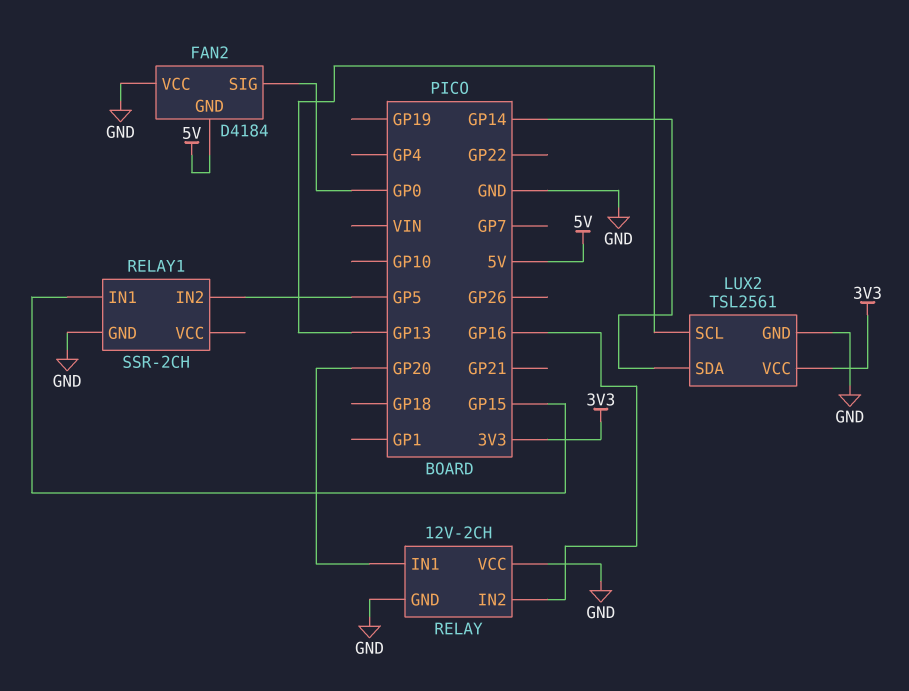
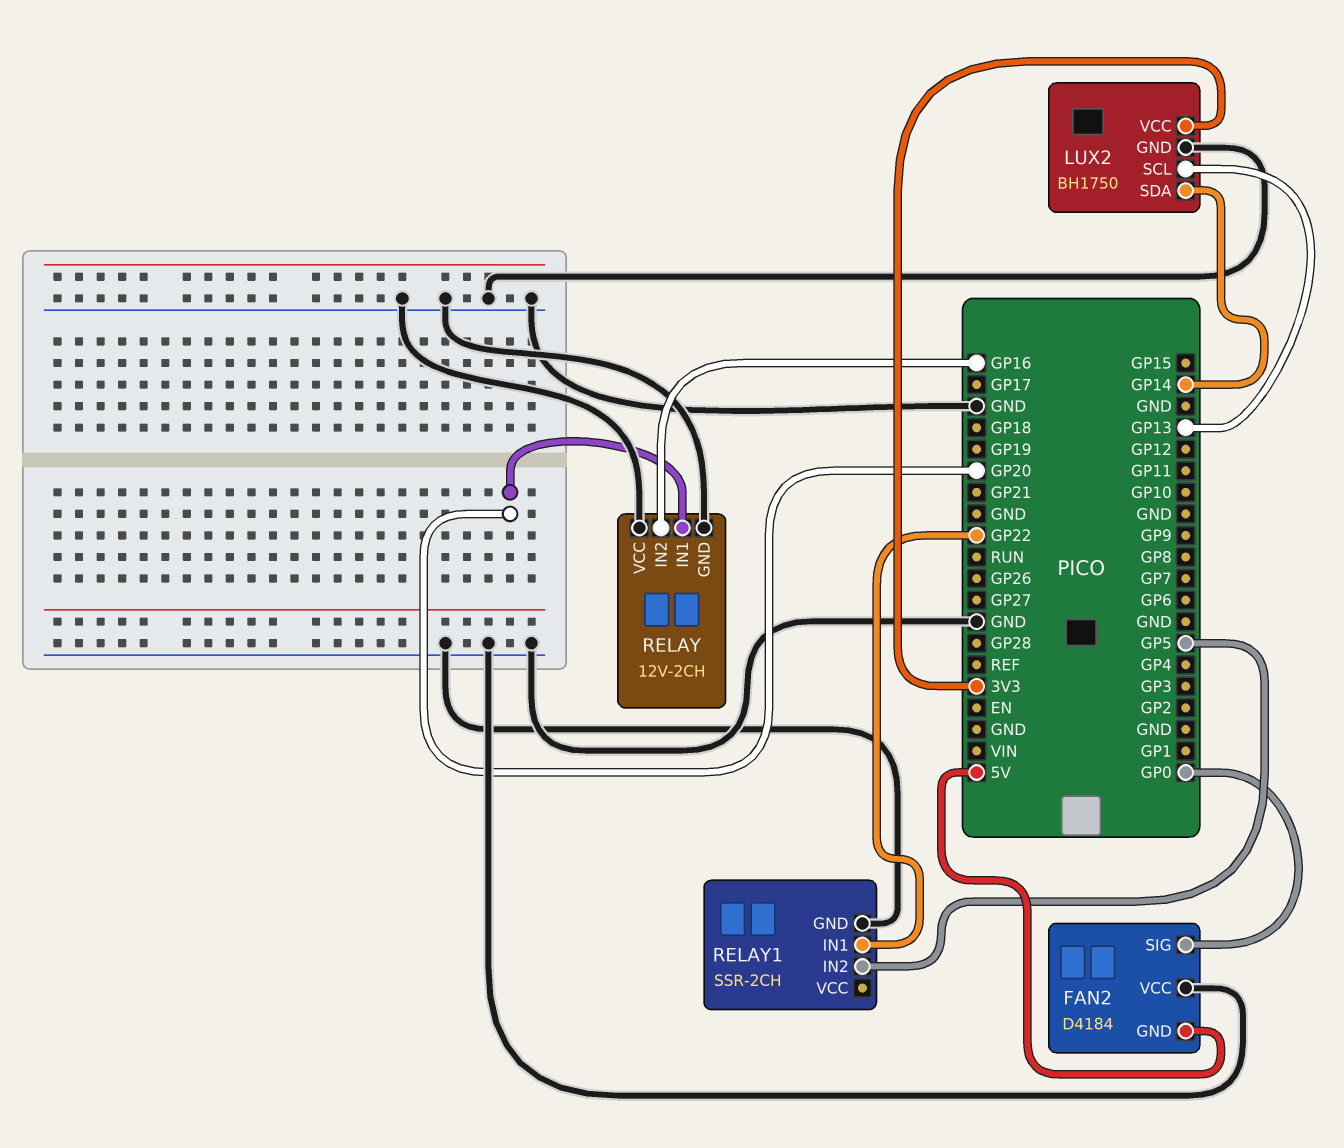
LUX2: TSL2561 -> BH1750
RELAY1 pin IN1: GP15 -> GP22

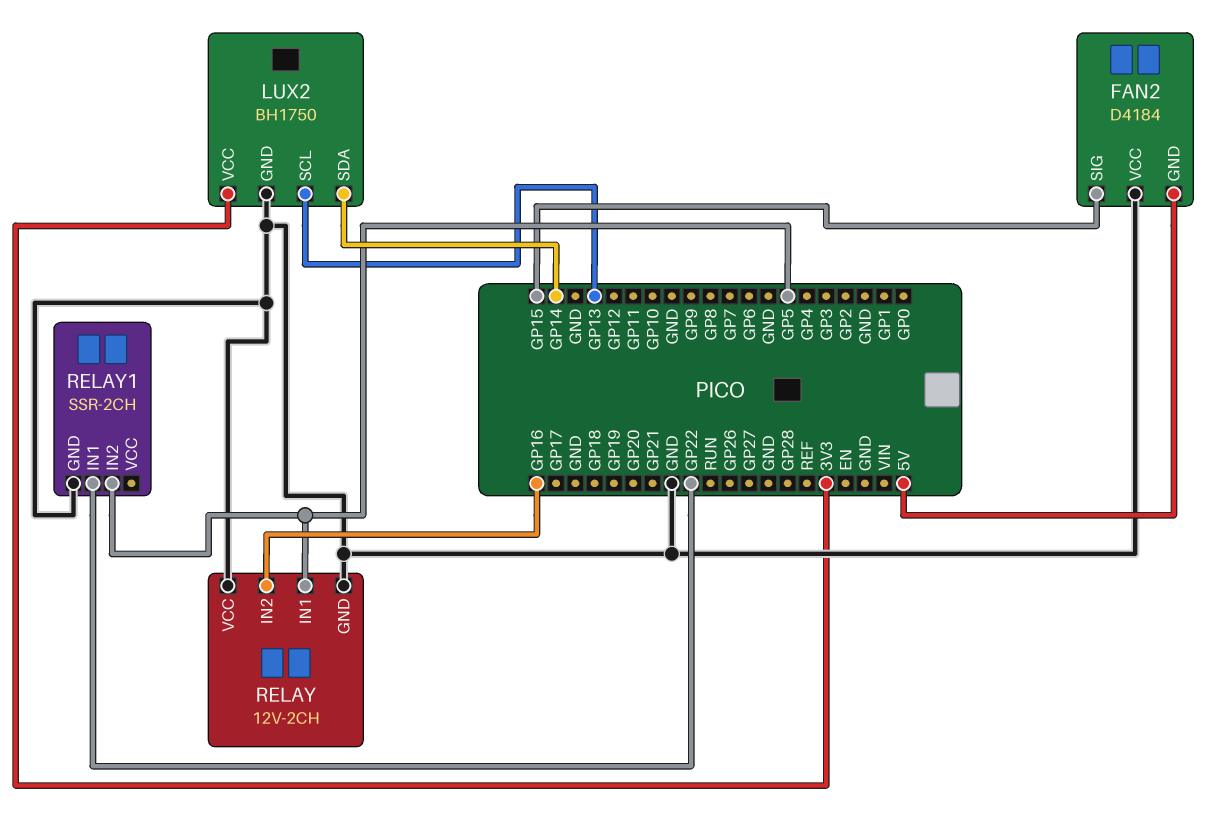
FAN2 pin SIG: GP0 -> GP15
RELAY pin IN1: GP20 -> GP5

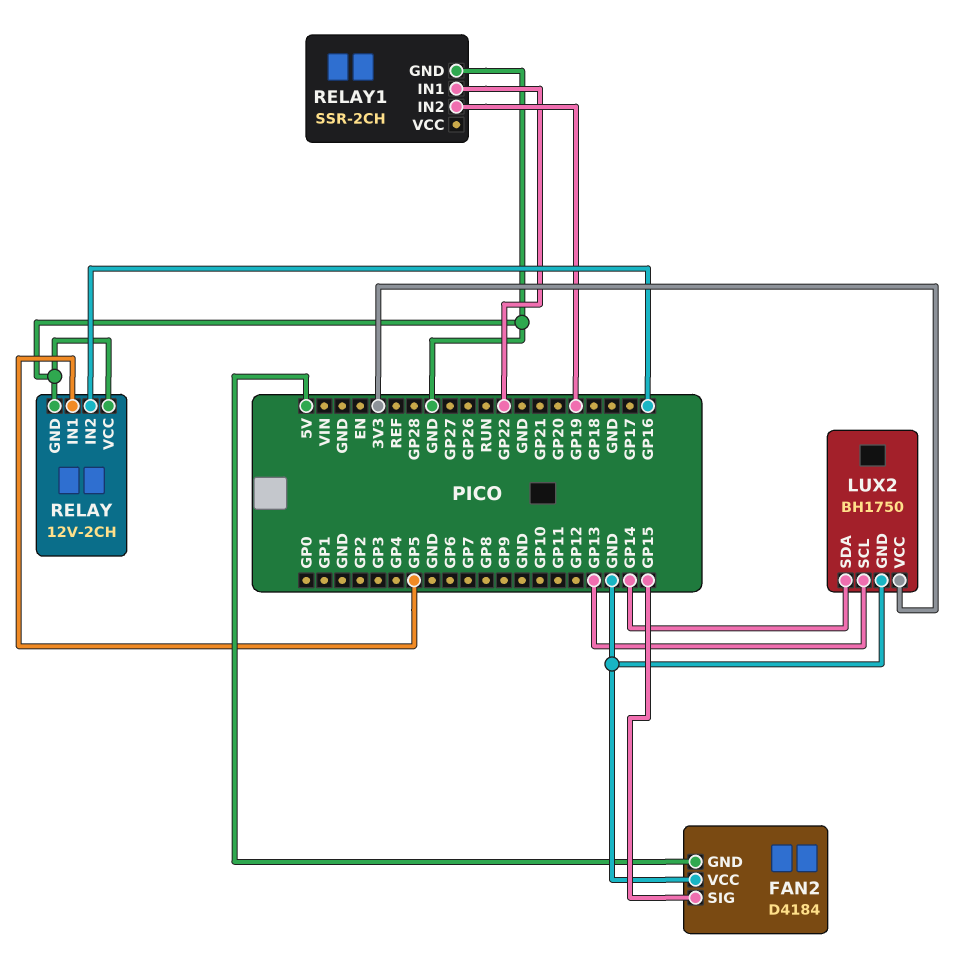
RELAY1 pin IN2: GP5 -> GP19

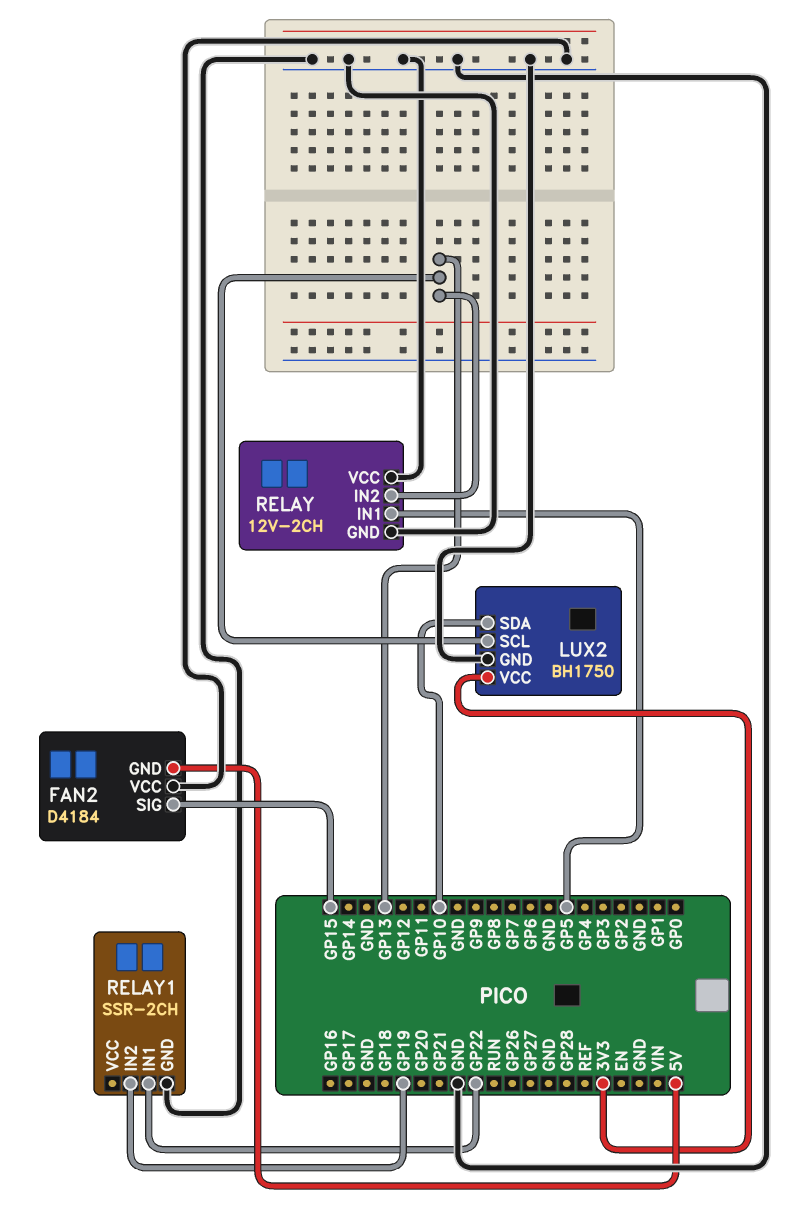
LUX2 pin SDA: GP14 -> GP10
RELAY pin IN2: GP16 -> GP13

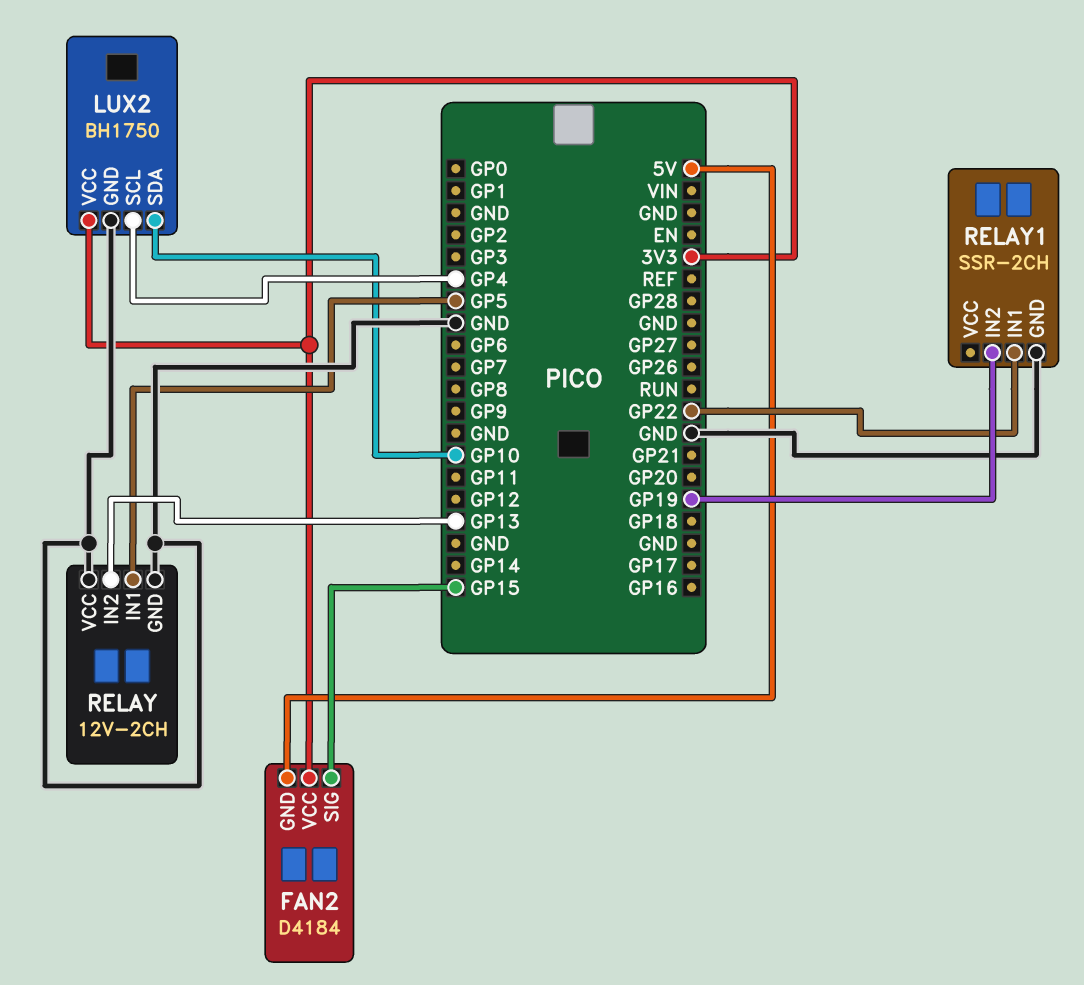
FAN2 pin VCC: GND -> 3V3
LUX2 pin SCL: GP13 -> GP4

